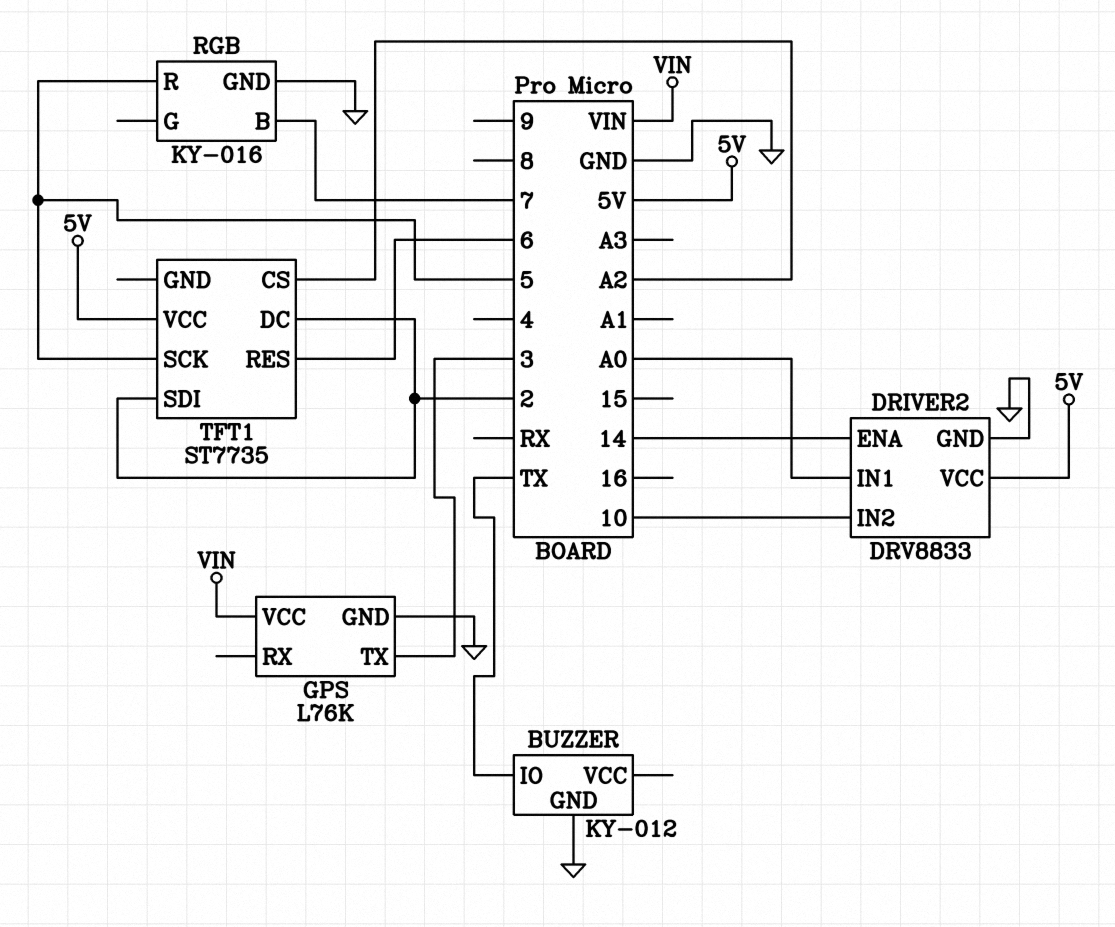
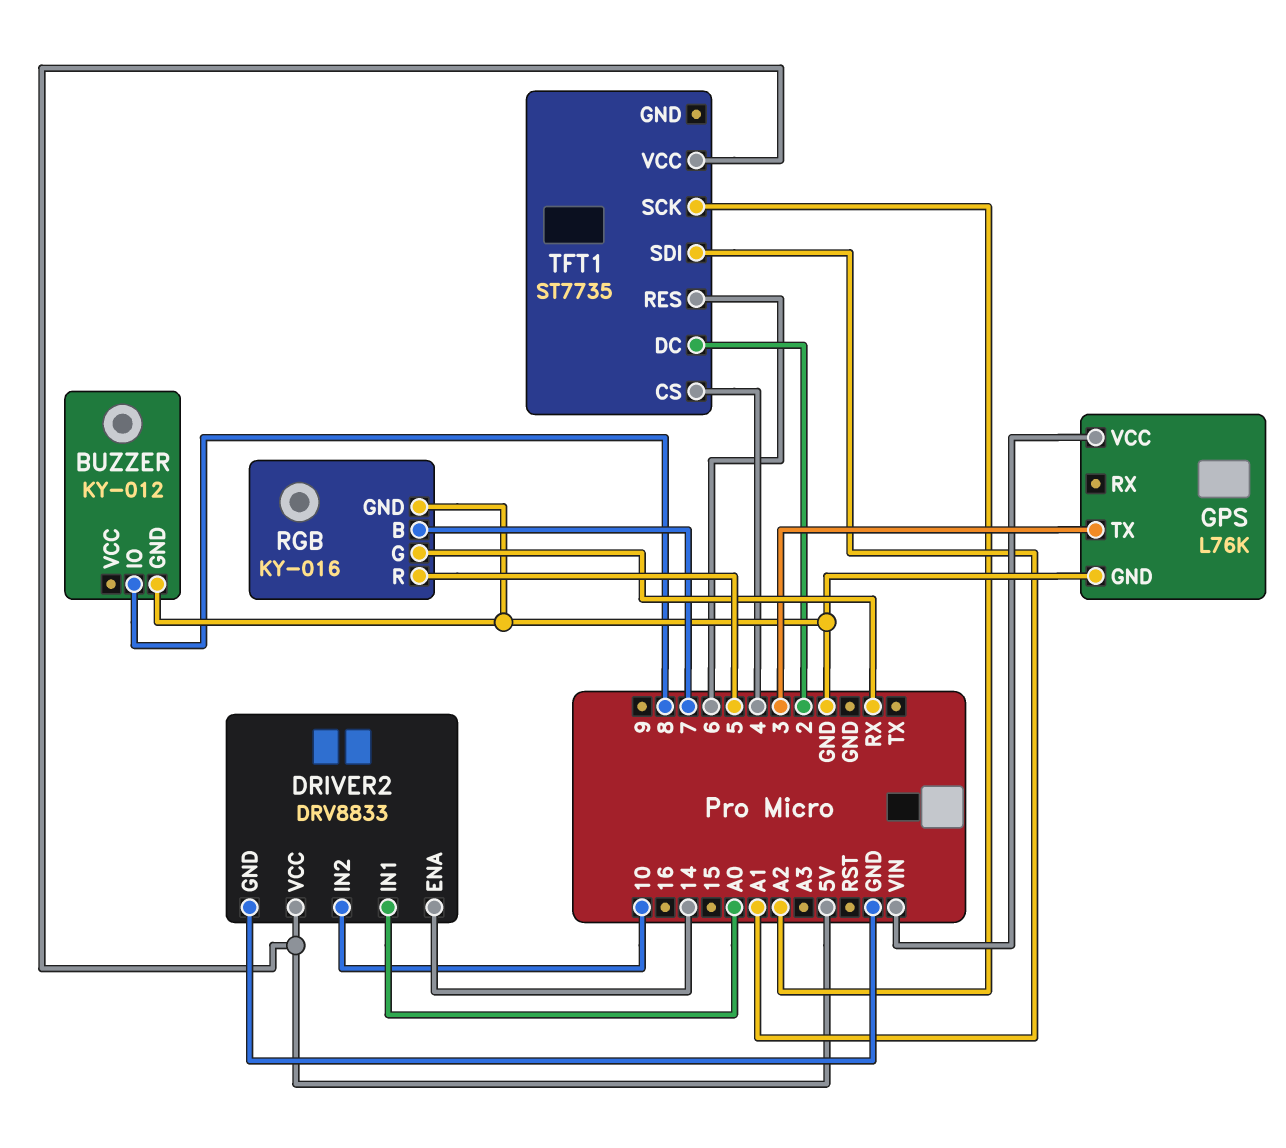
BUZZER pin IO: TX -> 8
RGB pin G: none -> RX
TFT1 pin CS: A2 -> 4
TFT1 pin SCK: 5 -> A2
TFT1 pin SDI: 2 -> A1

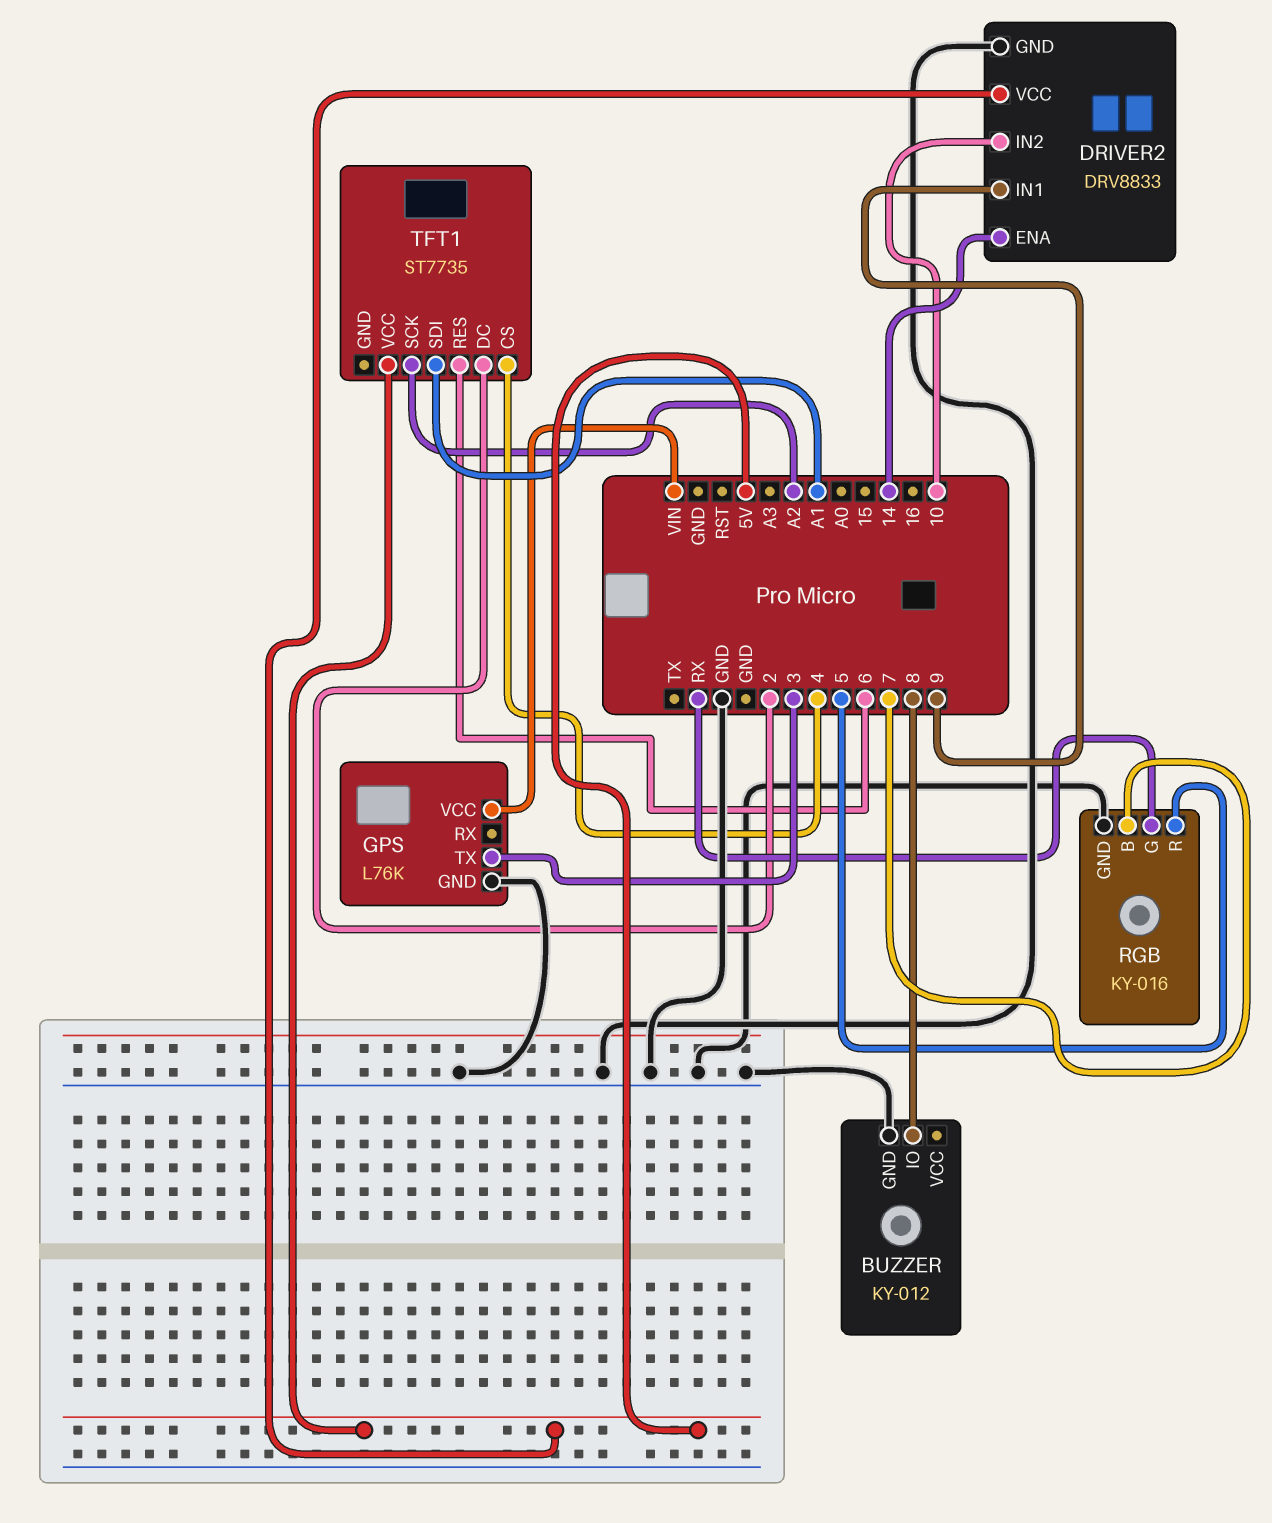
DRIVER2 pin IN1: A0 -> 9

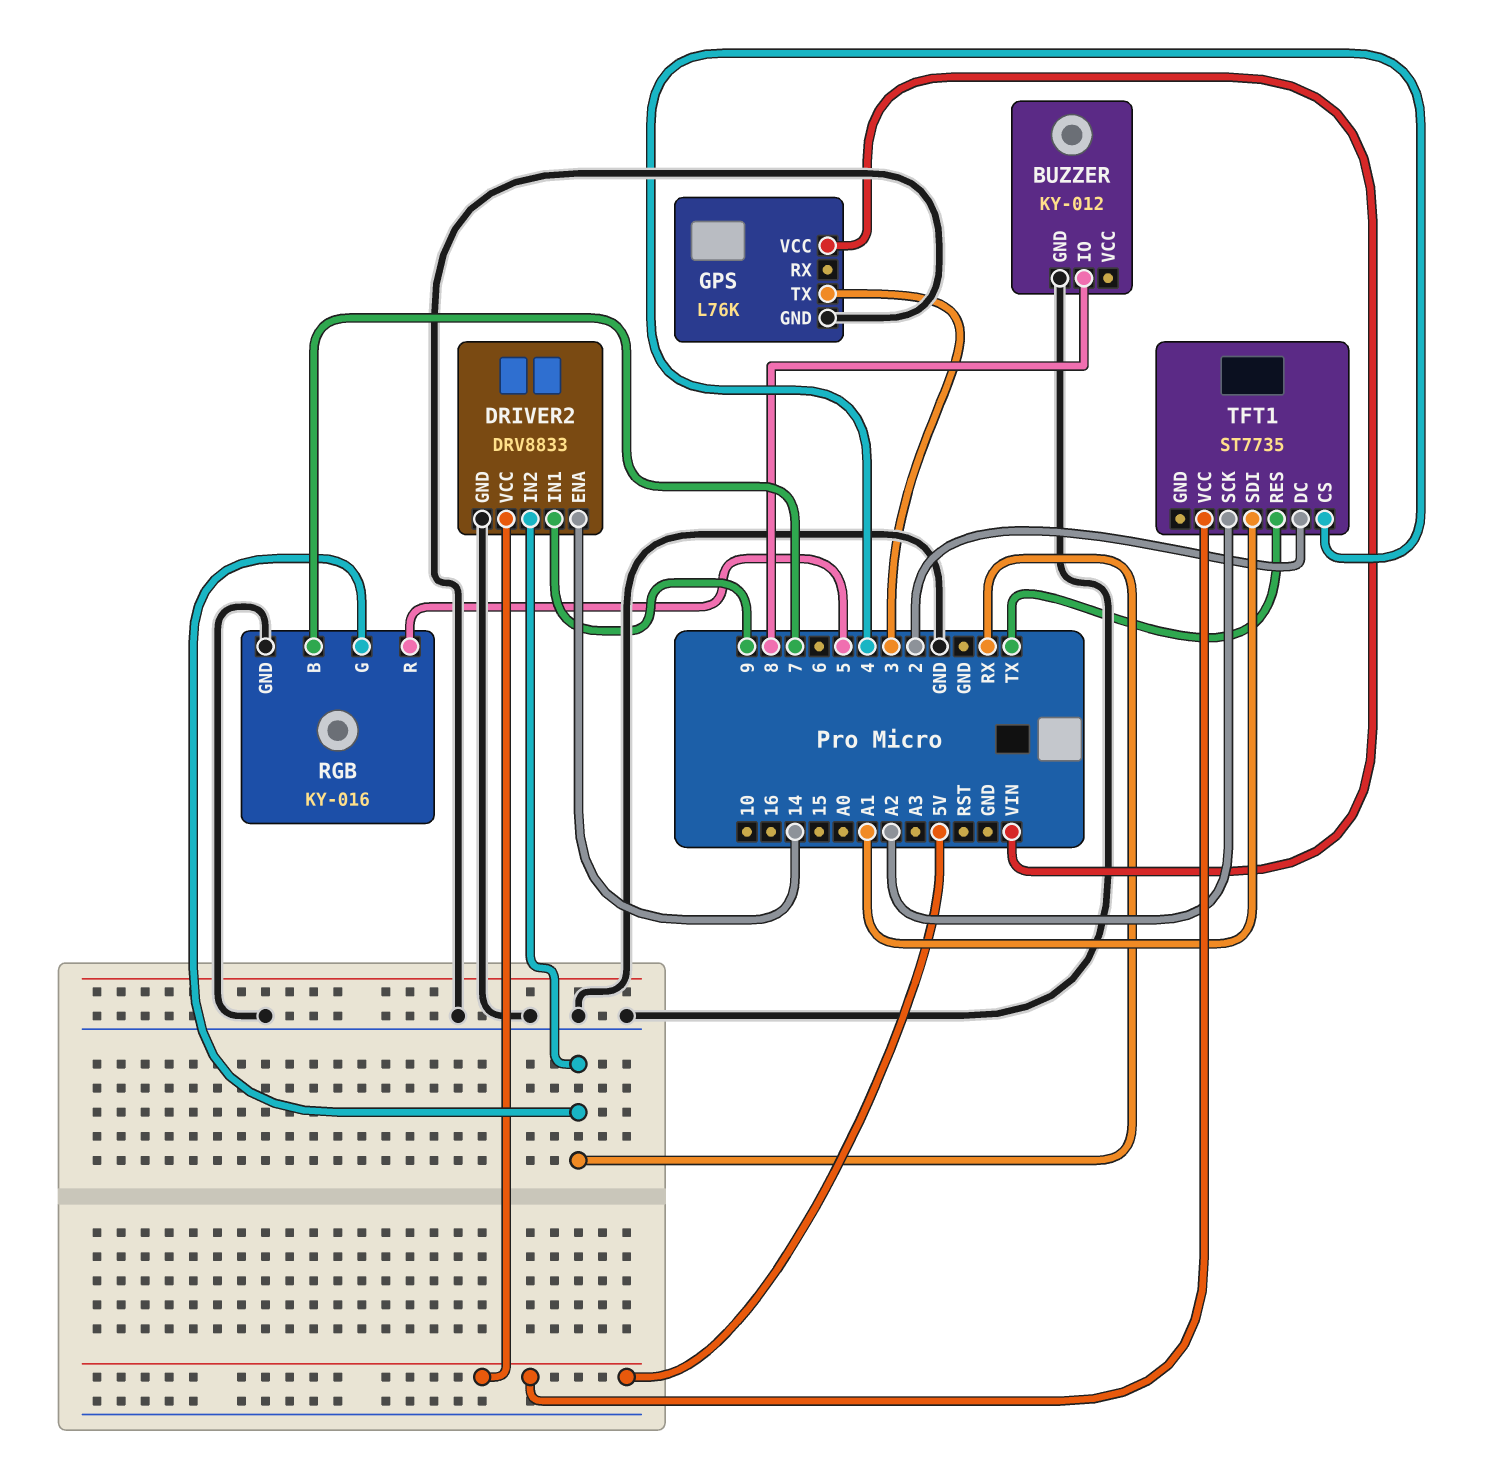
DRIVER2 pin IN2: 10 -> RX
TFT1 pin RES: 6 -> TX

